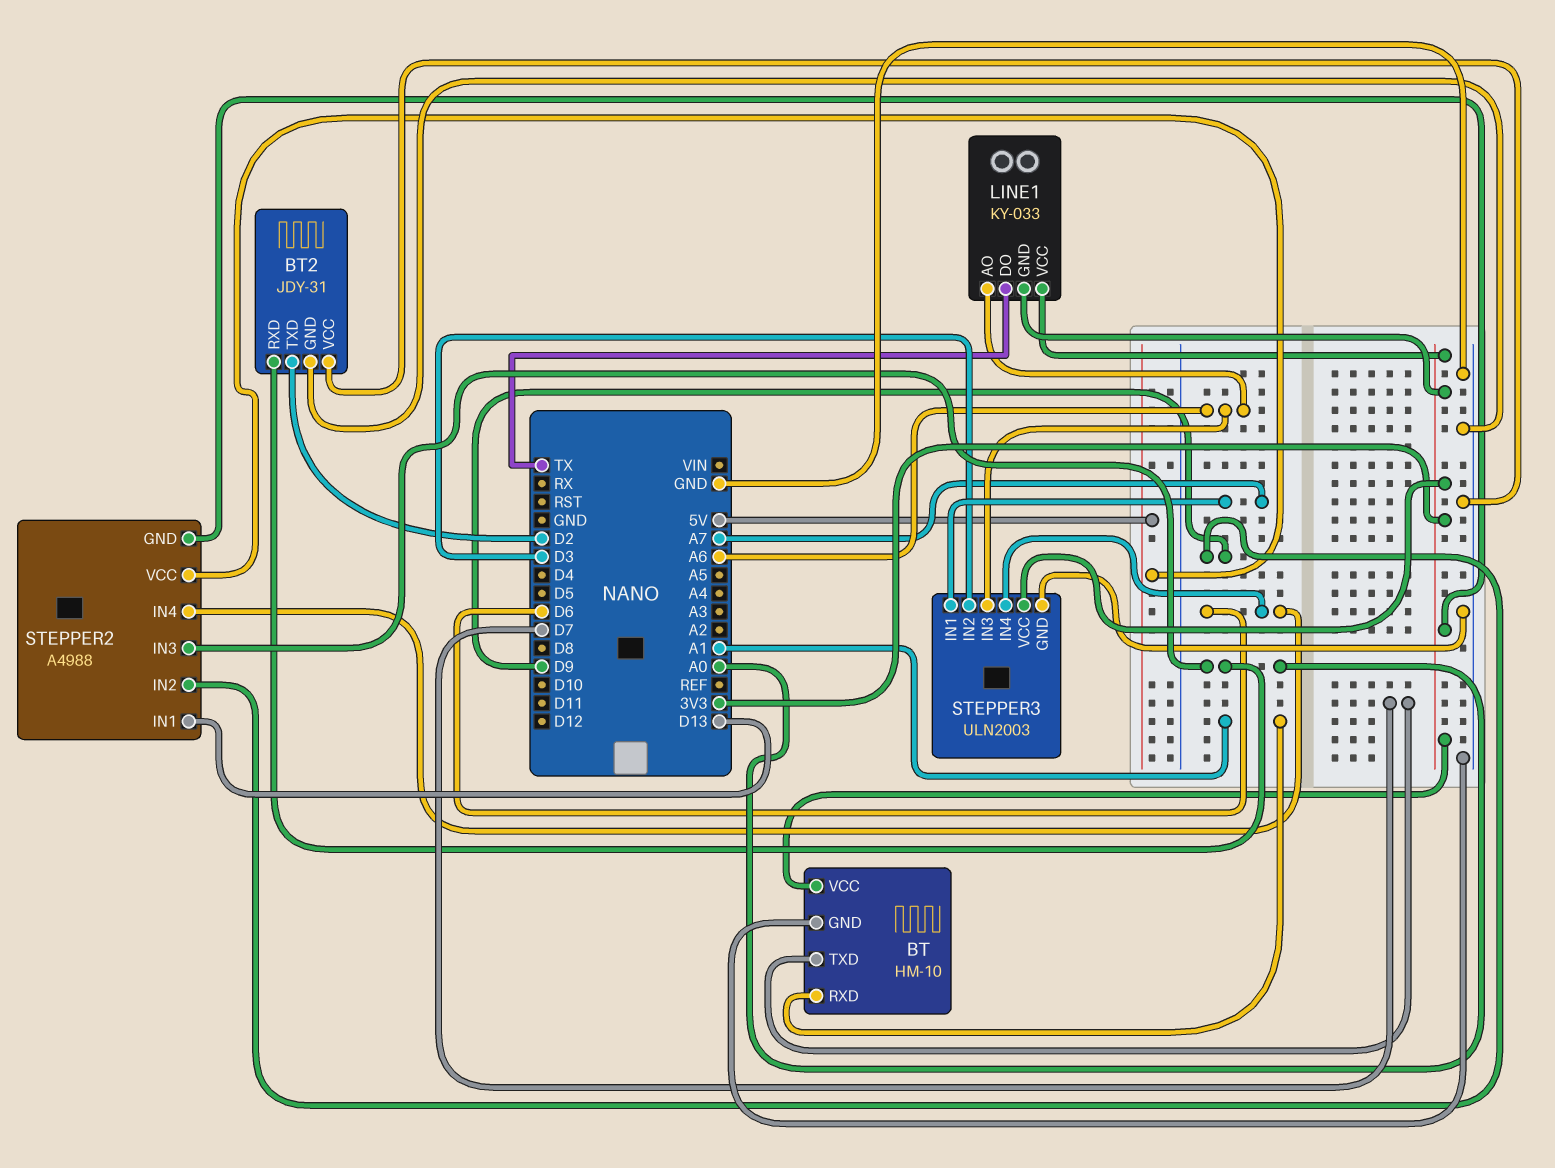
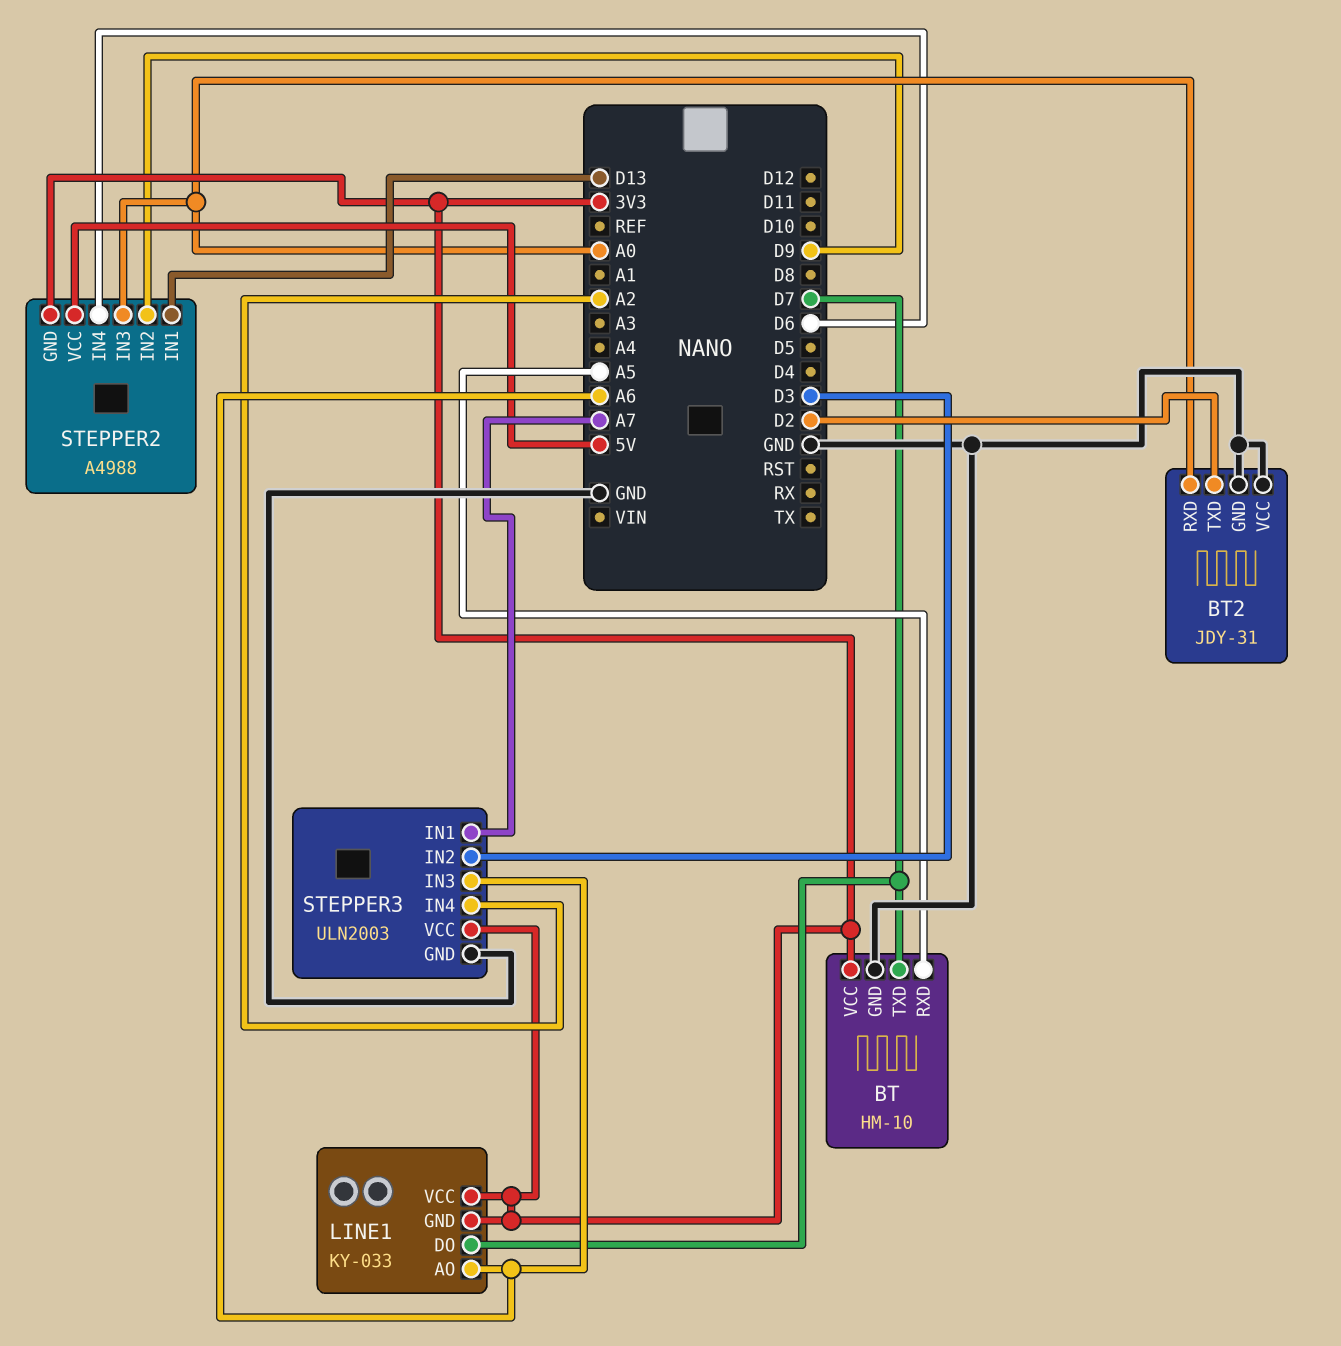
BT pin RXD: A1 -> A5
LINE1 pin DO: TX -> D7
STEPPER3 pin IN4: D6 -> A2

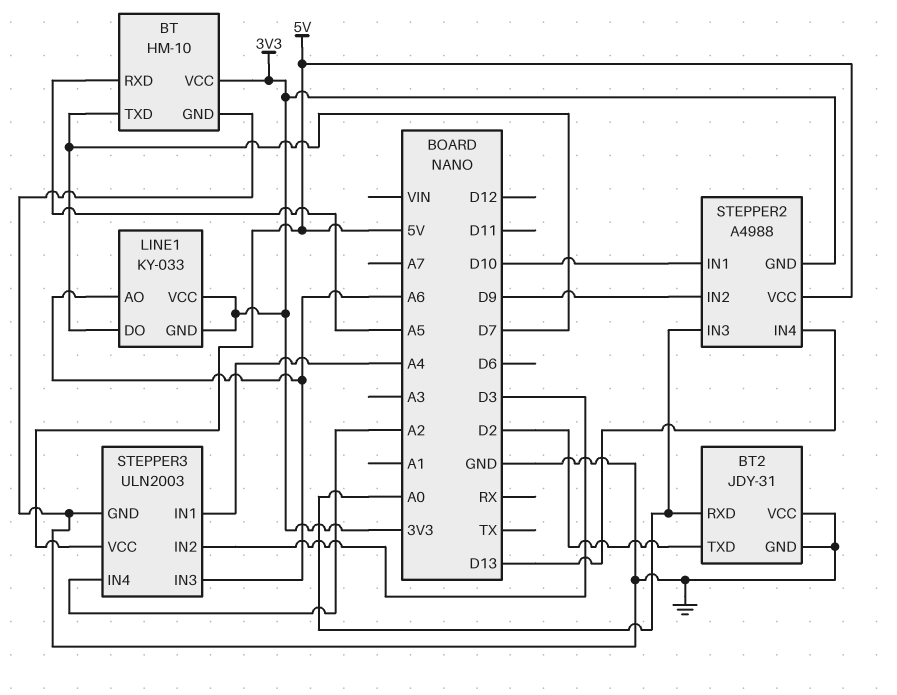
STEPPER2 pin IN1: D13 -> D10
STEPPER2 pin IN4: D6 -> D13
STEPPER3 pin IN1: A7 -> A4
STEPPER3 pin VCC: 3V3 -> 5V

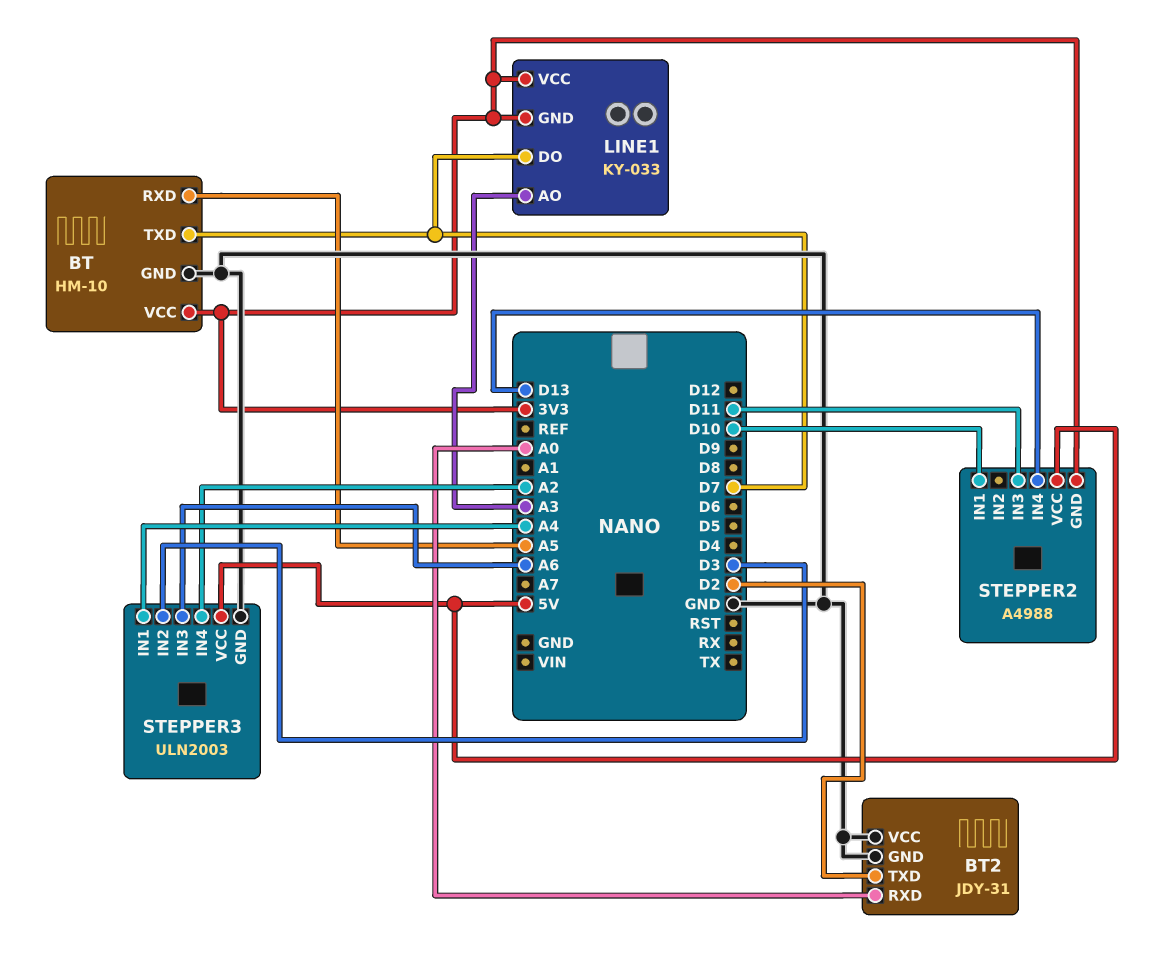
LINE1 pin AO: A6 -> A3
STEPPER2 pin IN2: D9 -> none
STEPPER2 pin IN3: A0 -> D11

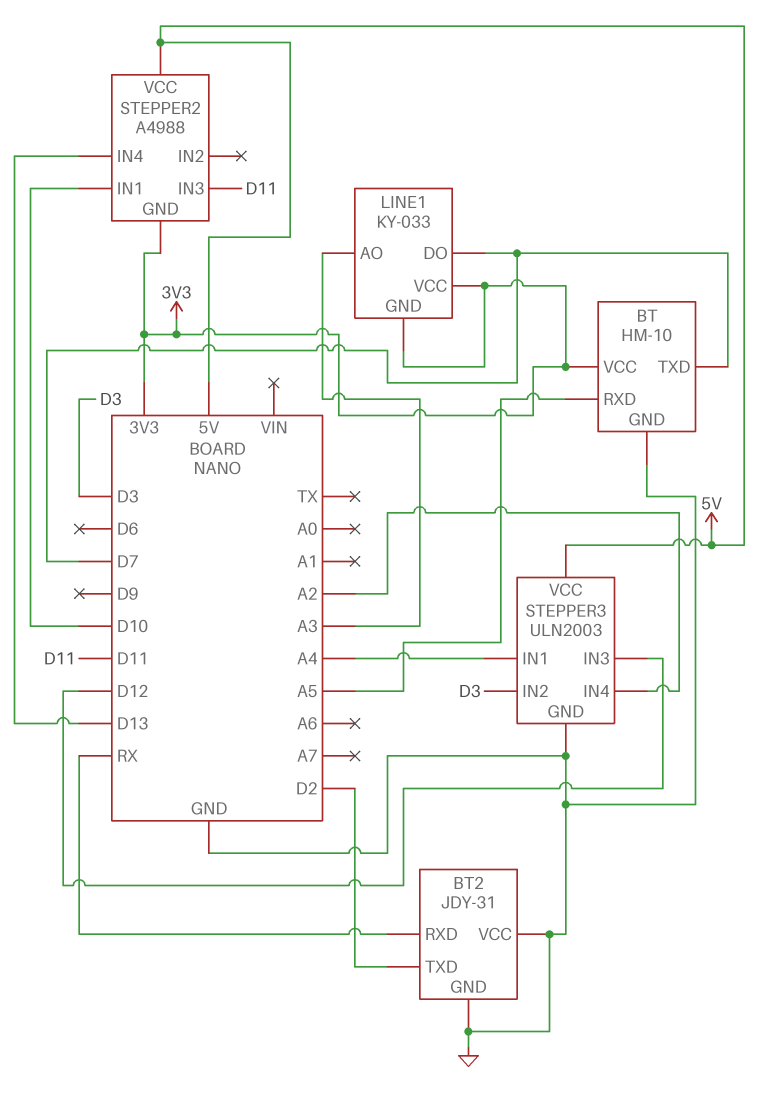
BT2 pin RXD: A0 -> RX
STEPPER3 pin IN3: A6 -> D12

